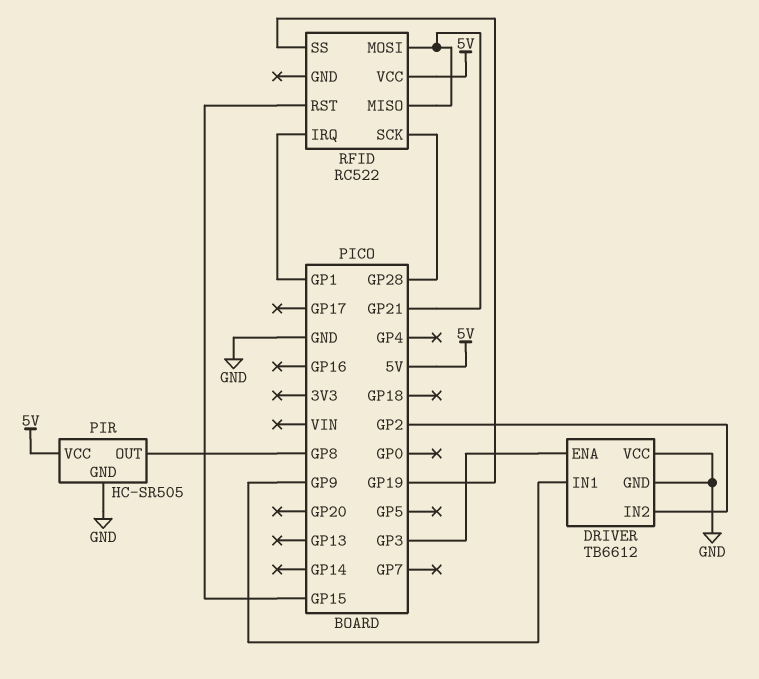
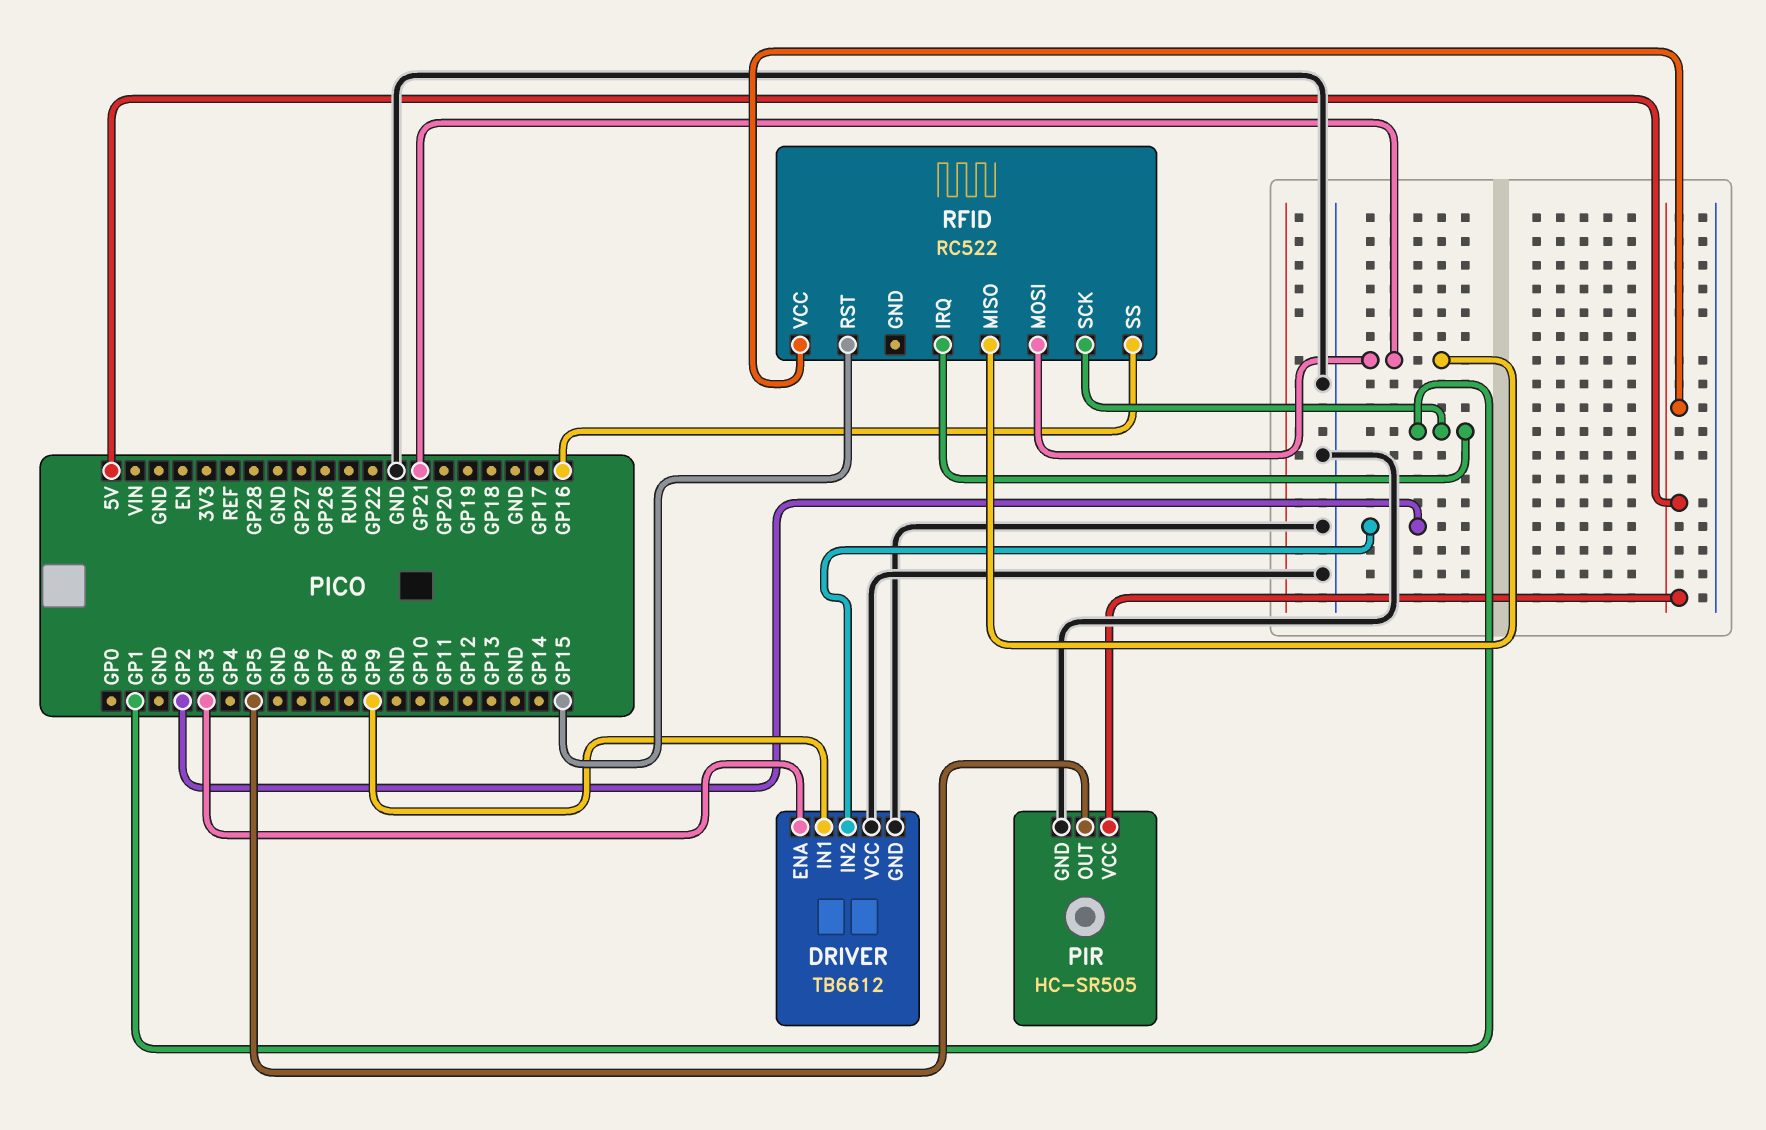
PIR pin OUT: GP8 -> GP5
RFID pin SCK: GP28 -> GP1
RFID pin SS: GP19 -> GP16

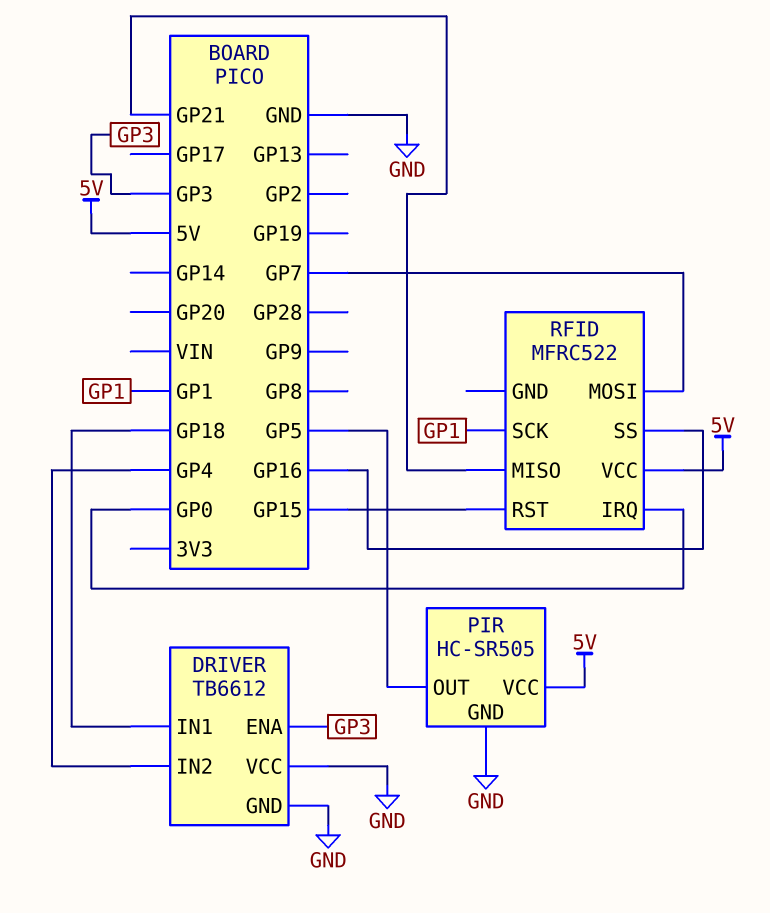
DRIVER pin IN1: GP9 -> GP18
DRIVER pin IN2: GP2 -> GP4
RFID: RC522 -> MFRC522
RFID pin IRQ: GP1 -> GP0
RFID pin MOSI: GP21 -> GP7

